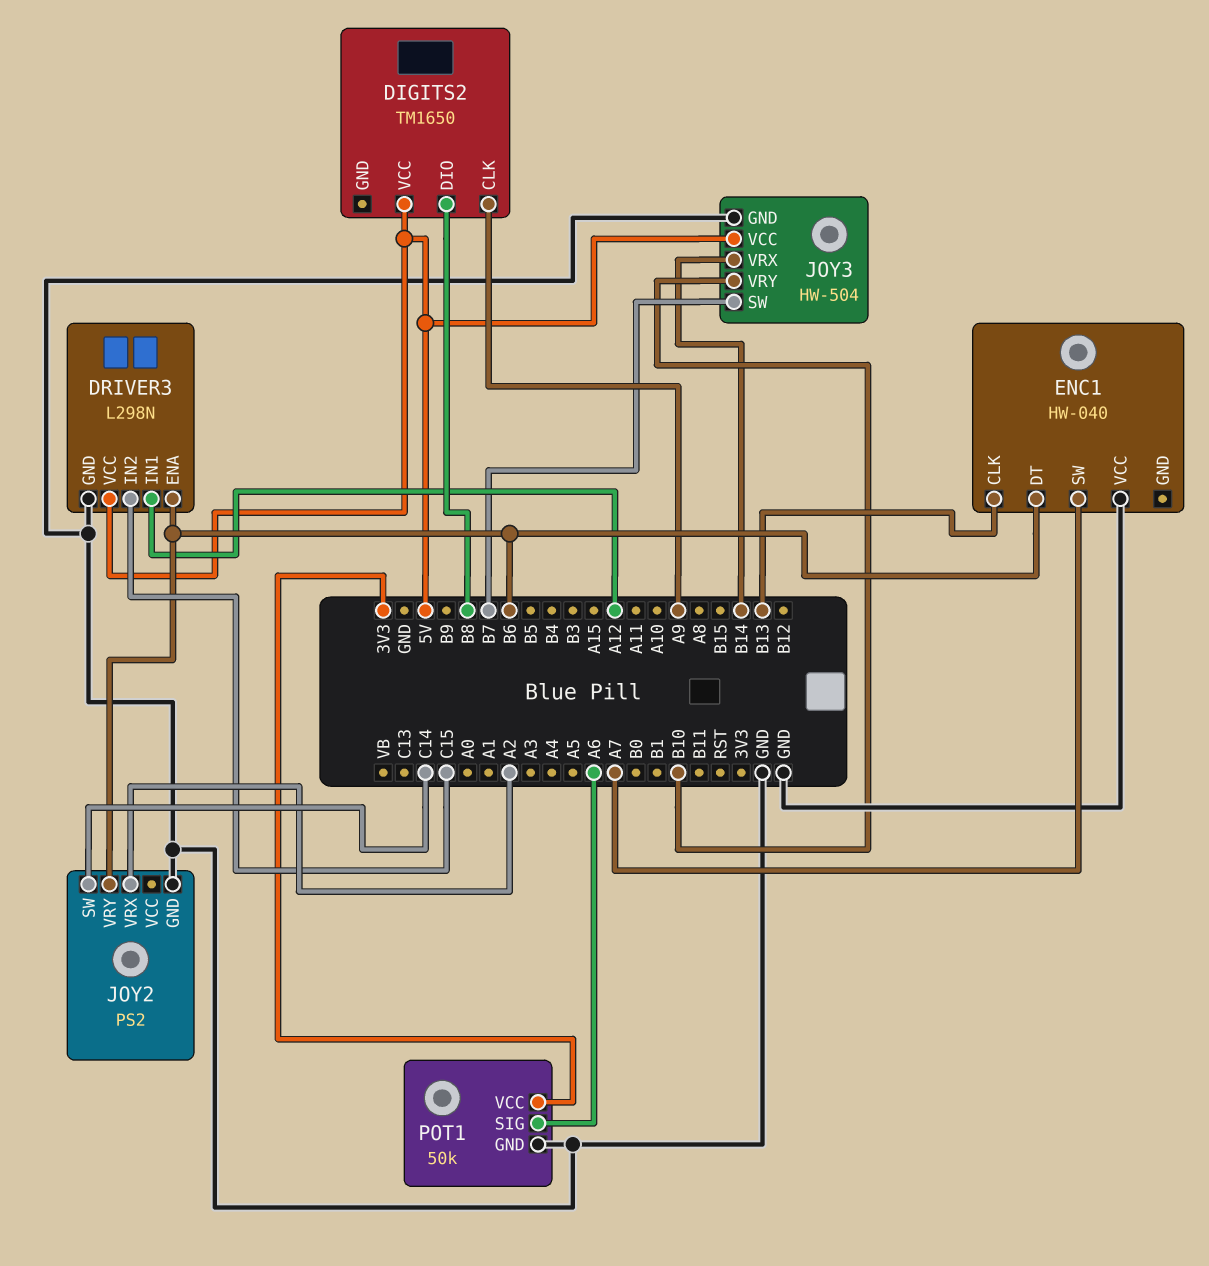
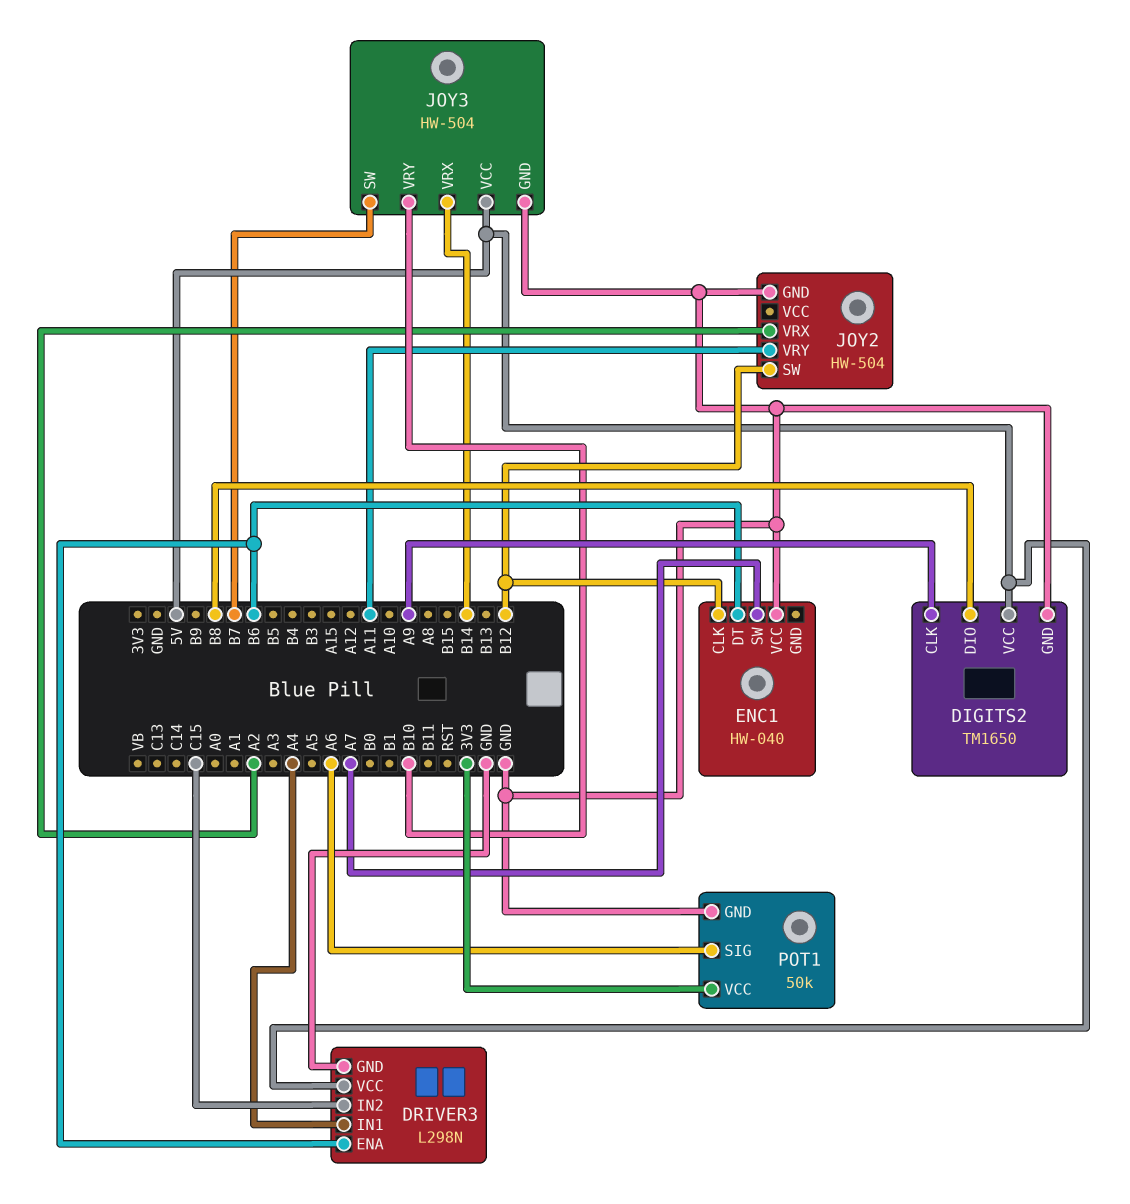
DIGITS2 pin GND: none -> GND
DRIVER3 pin IN1: A12 -> A4
ENC1 pin CLK: B13 -> B12
JOY2: PS2 -> HW-504
JOY2 pin SW: C14 -> B12
JOY2 pin VRY: B6 -> A11

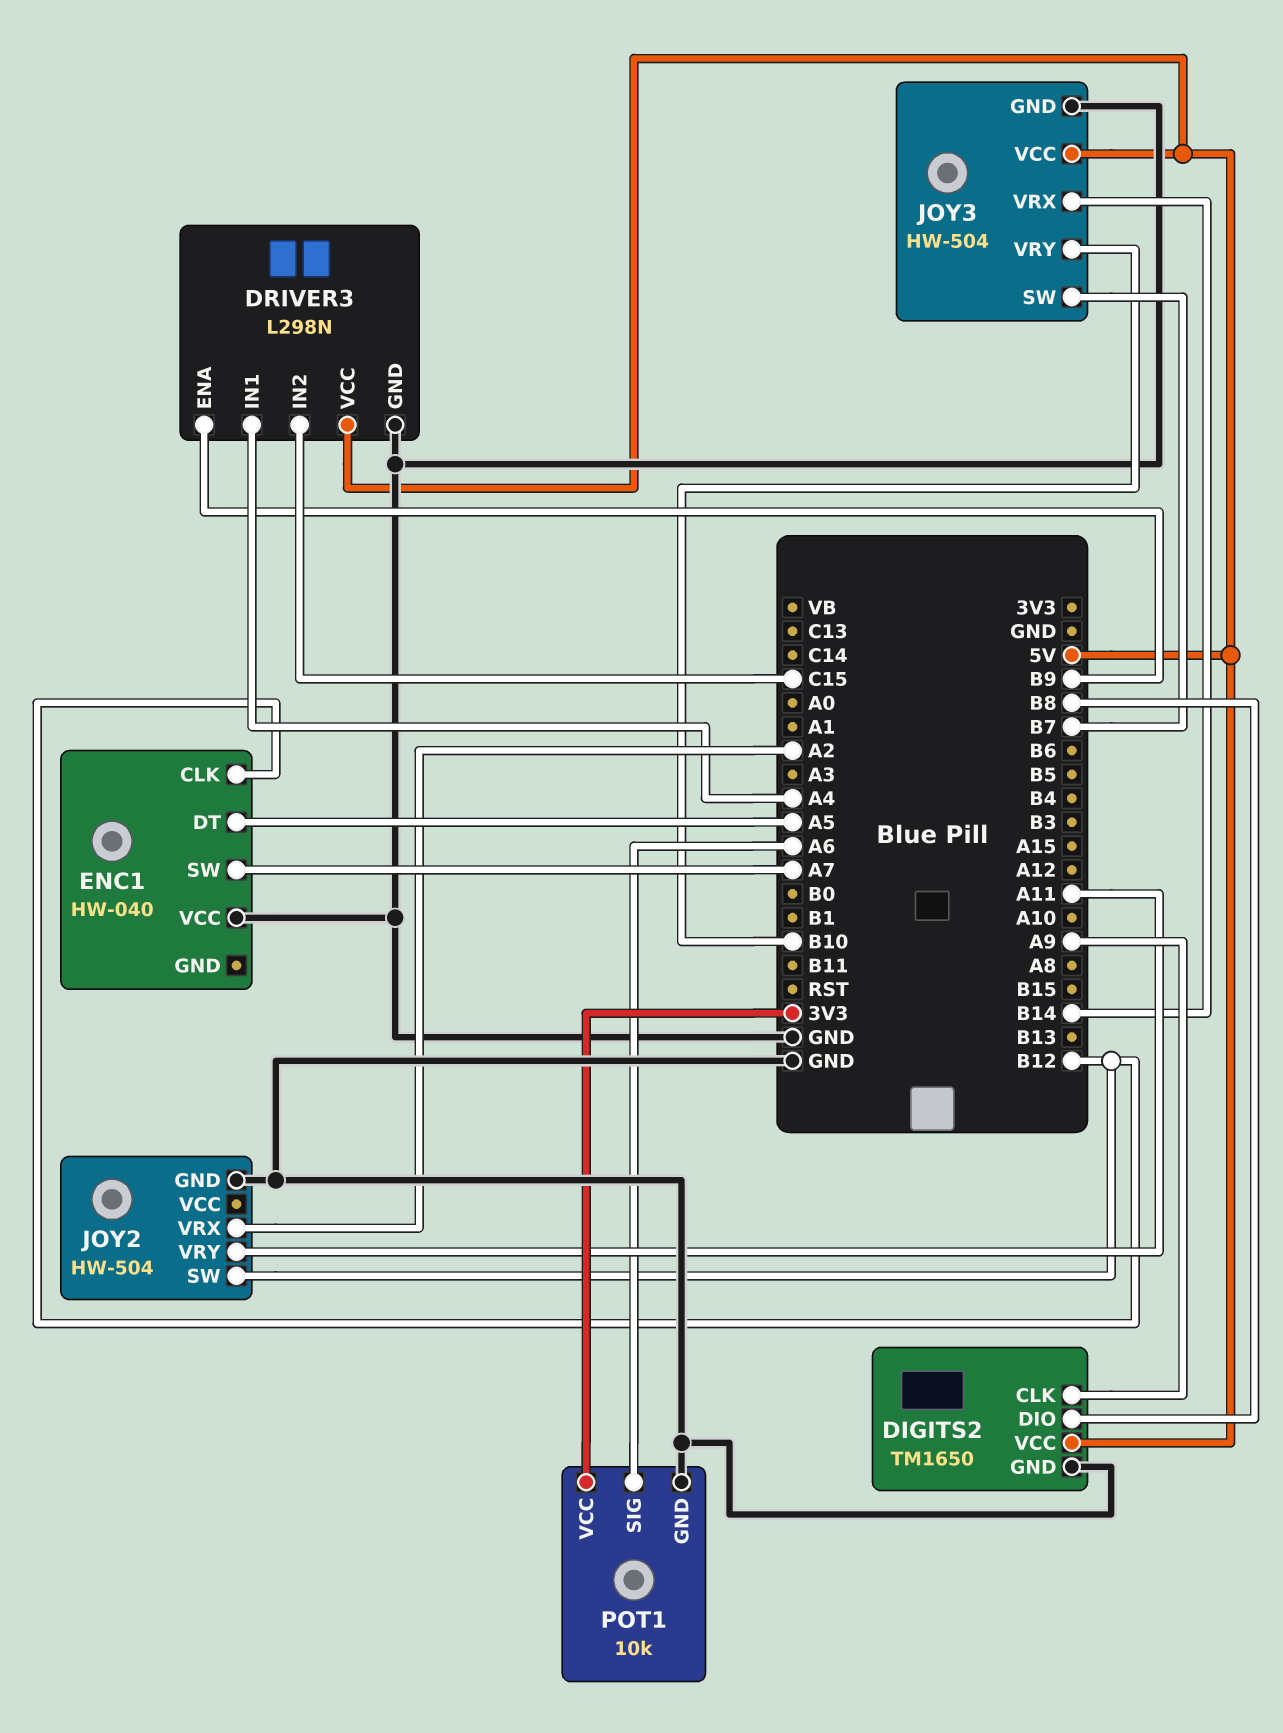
DRIVER3 pin ENA: B6 -> B9
ENC1 pin DT: B6 -> A5
POT1: 50k -> 10k

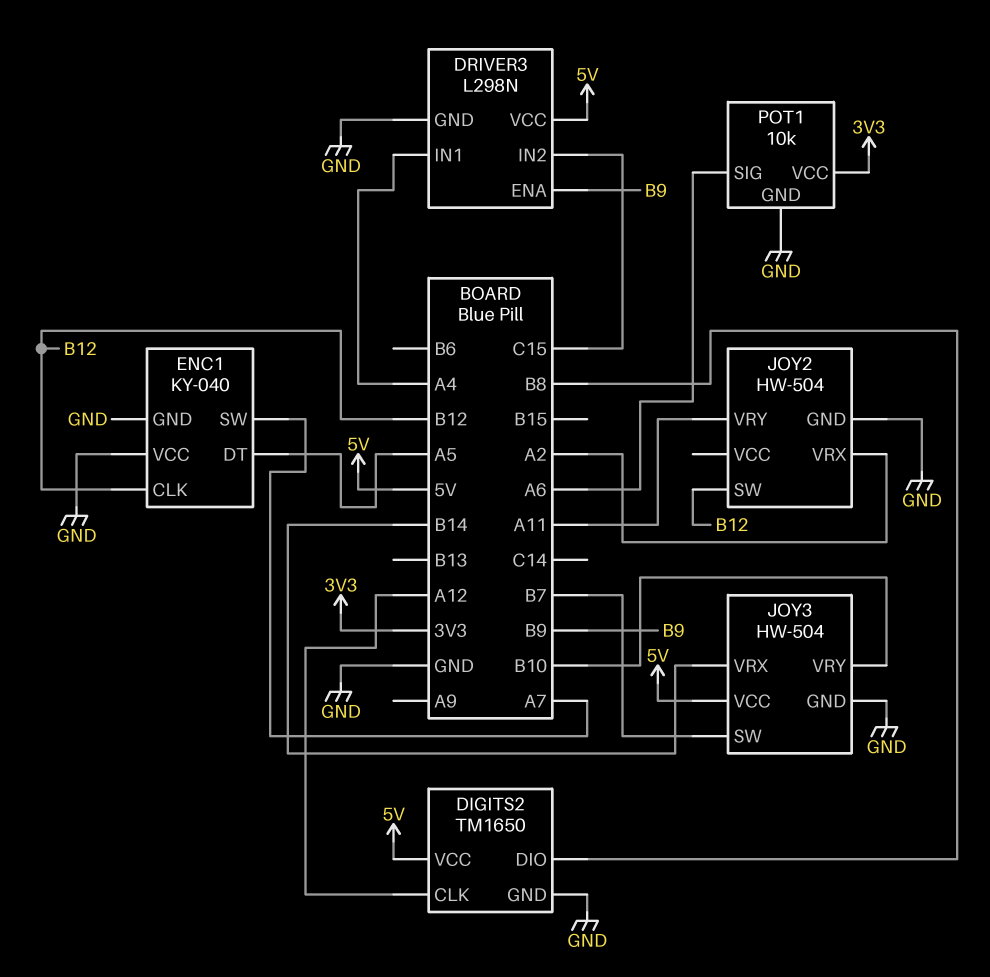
DIGITS2 pin CLK: A9 -> A12
ENC1: HW-040 -> KY-040
ENC1 pin GND: none -> GND

